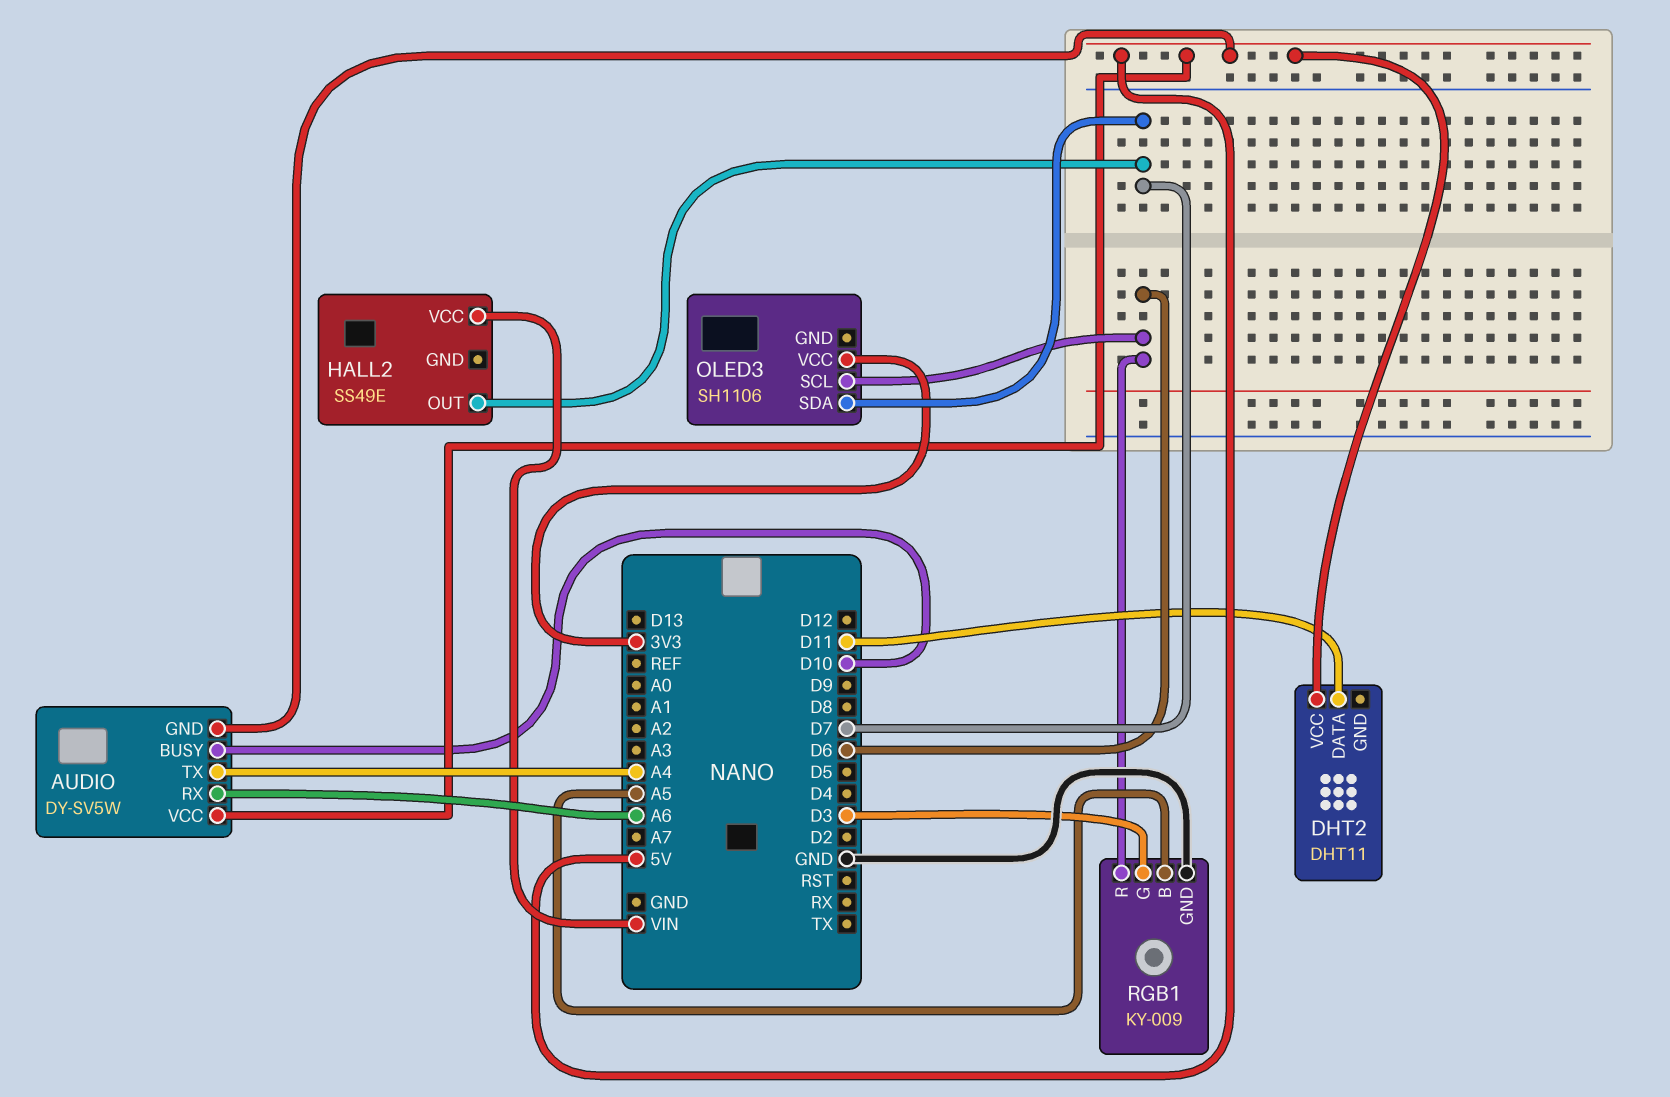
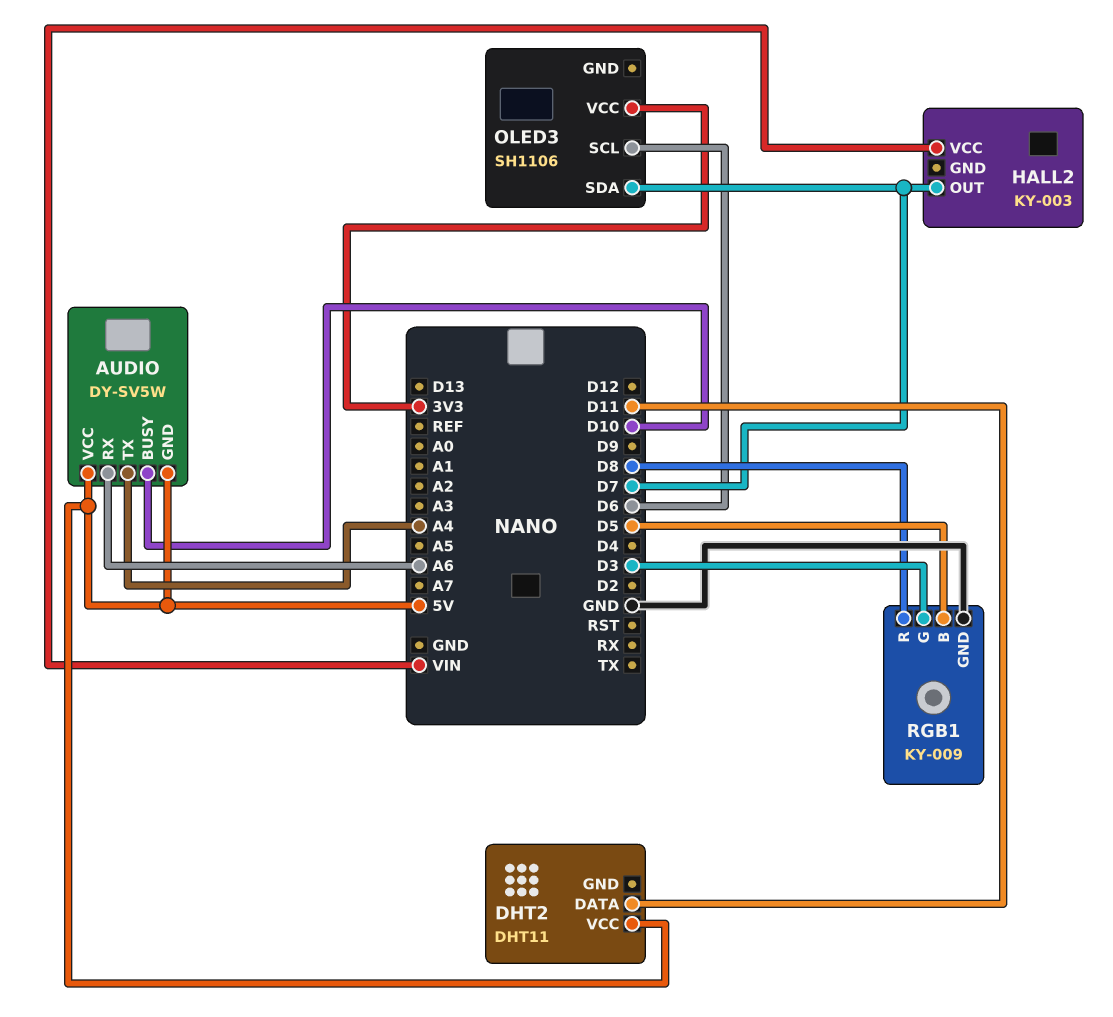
HALL2: SS49E -> KY-003
RGB1 pin B: A5 -> D5
RGB1 pin R: D6 -> D8

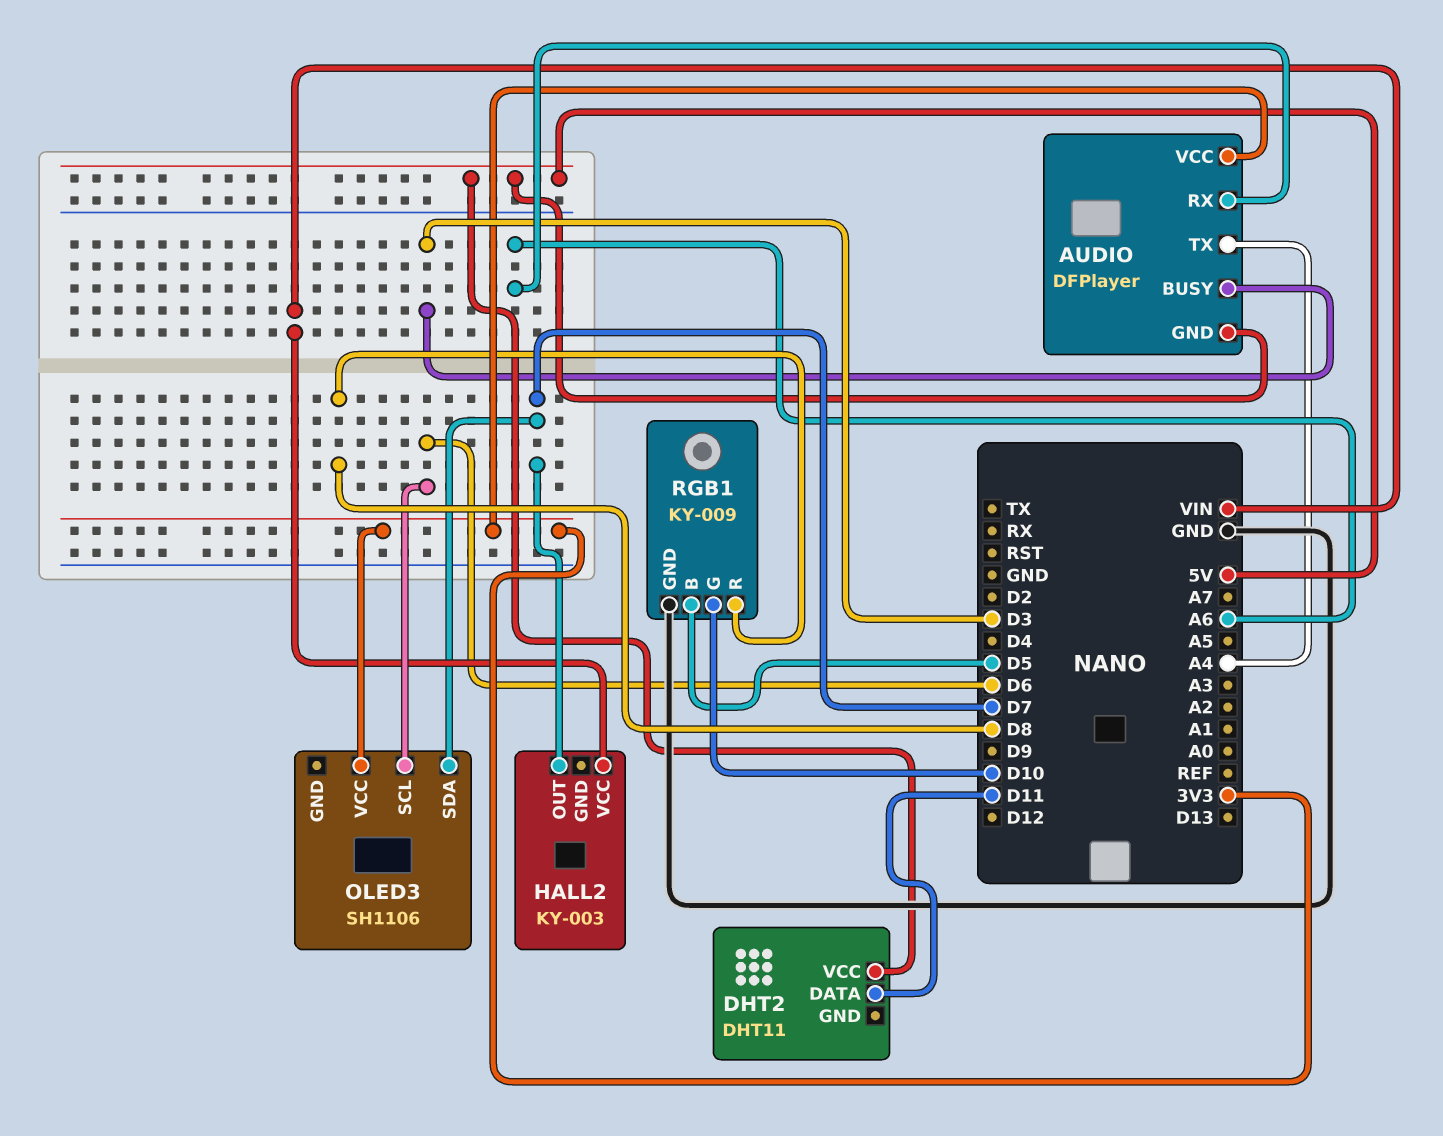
AUDIO: DY-SV5W -> DFPlayer
AUDIO pin BUSY: D10 -> D3
AUDIO pin VCC: 5V -> 3V3
RGB1 pin G: D3 -> D10

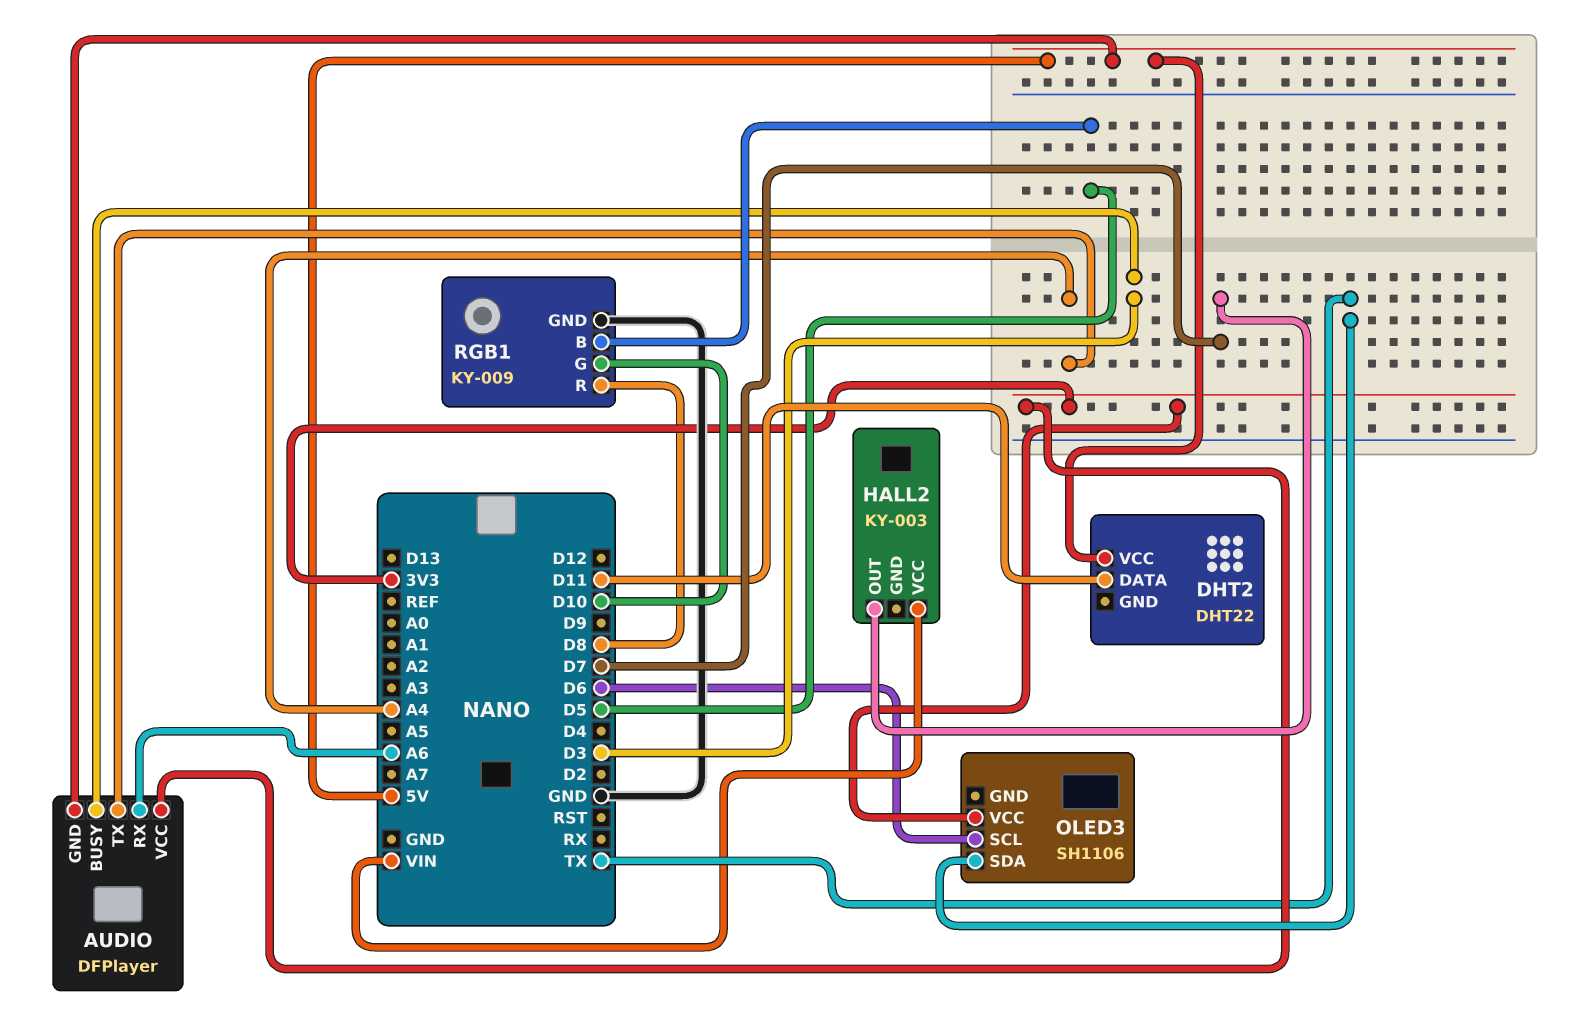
DHT2: DHT11 -> DHT22
OLED3 pin SDA: D7 -> TX

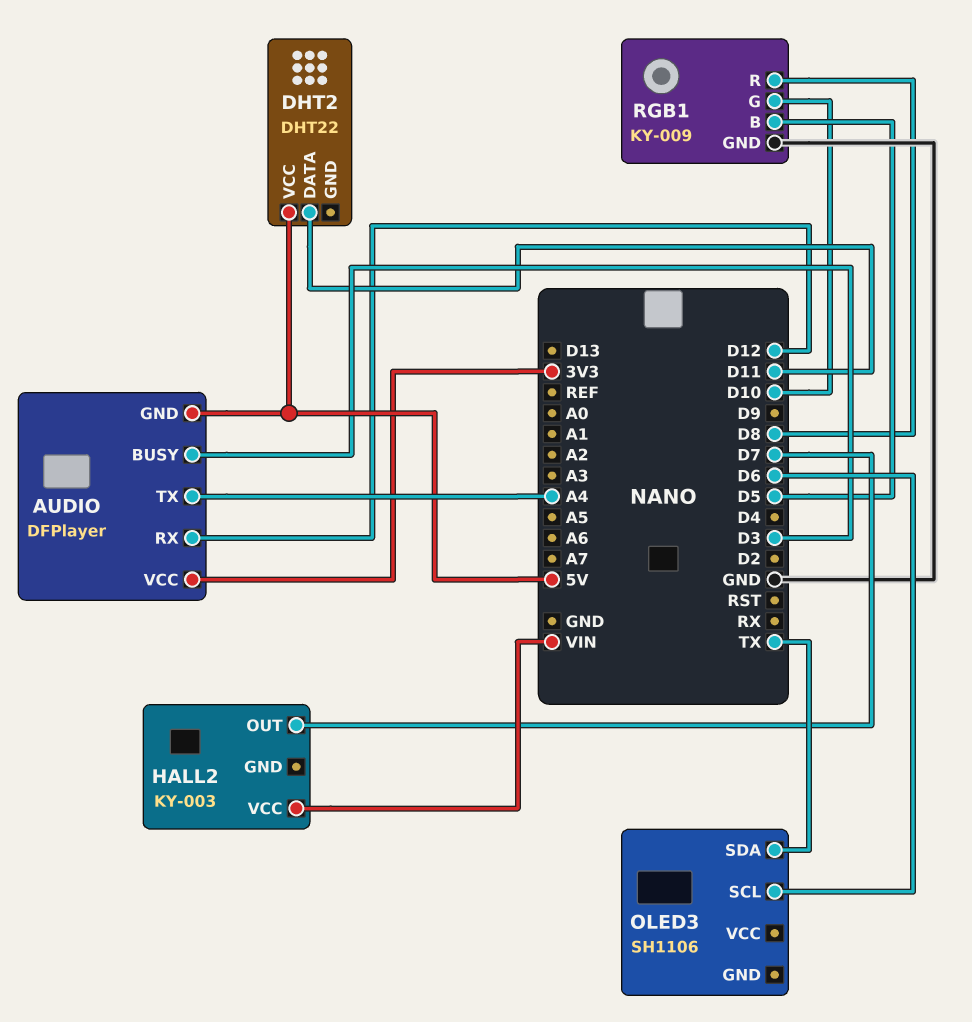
AUDIO pin RX: A6 -> D12
OLED3 pin VCC: 3V3 -> none

